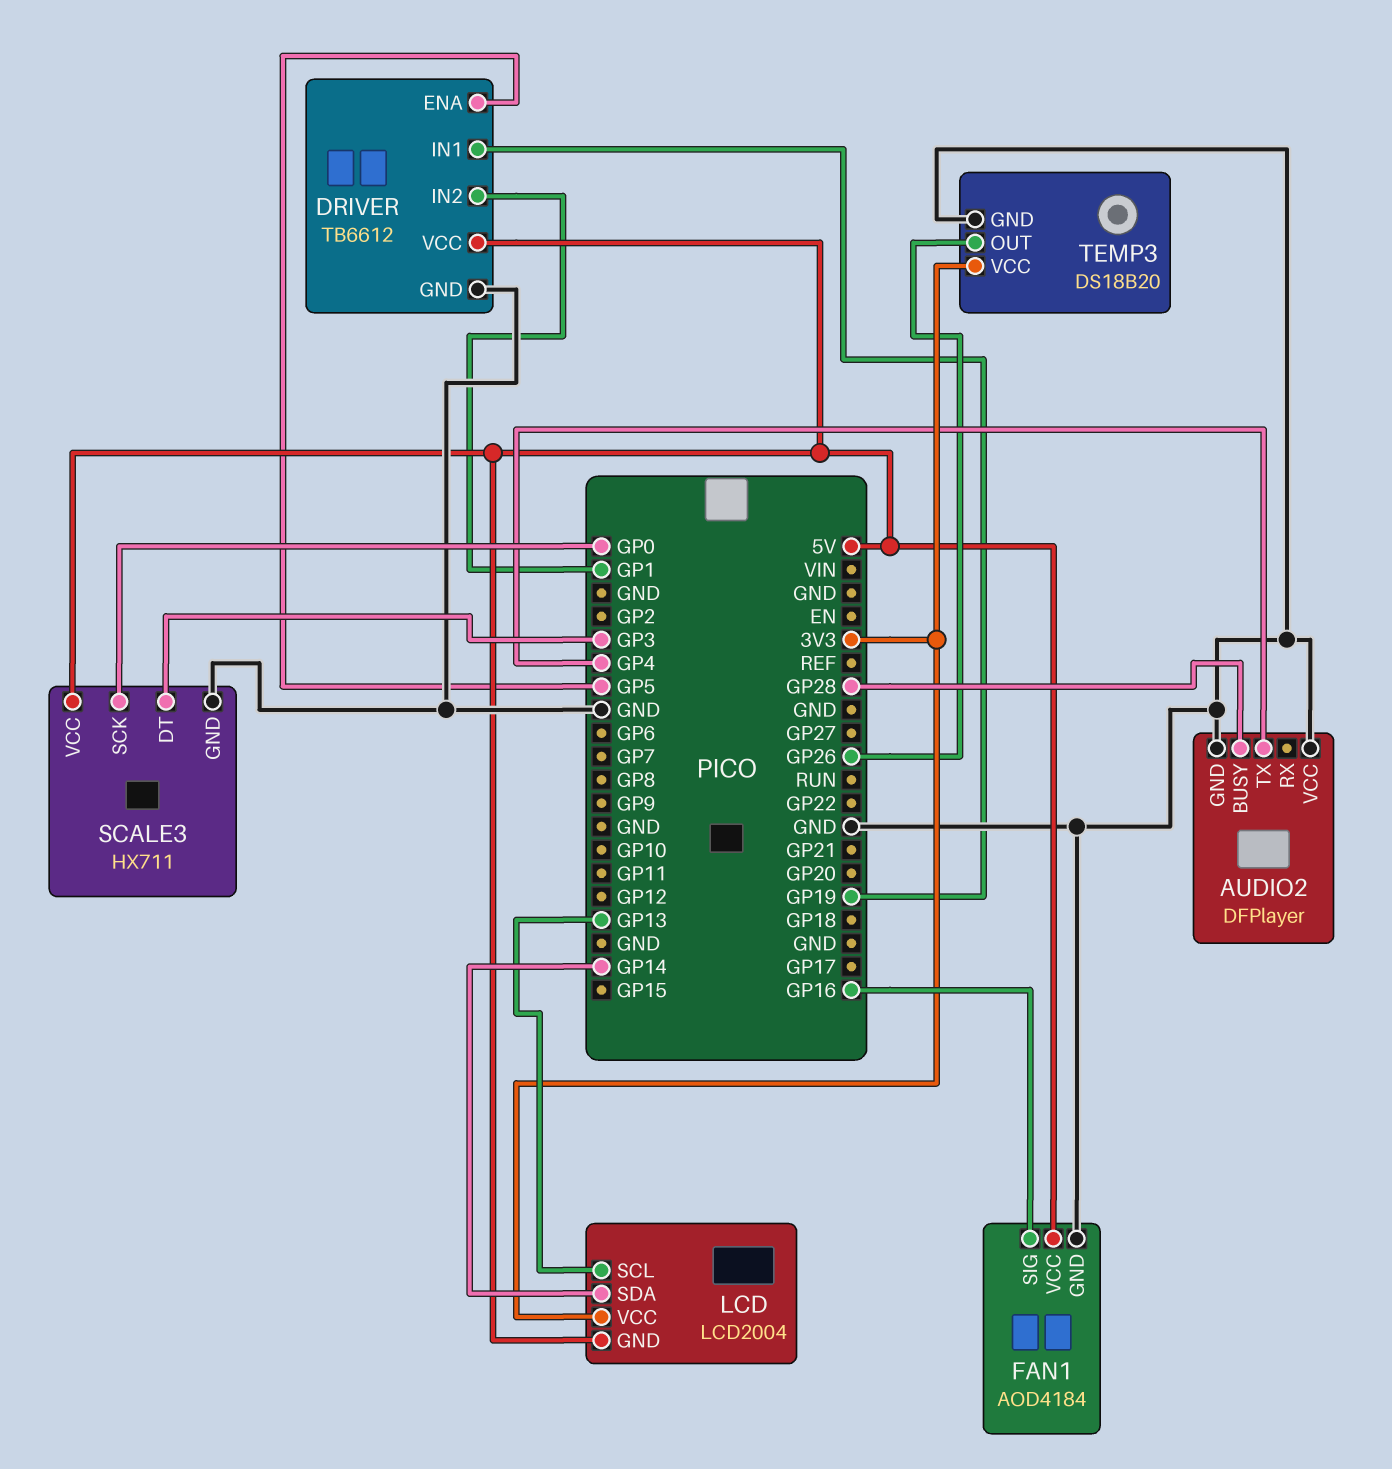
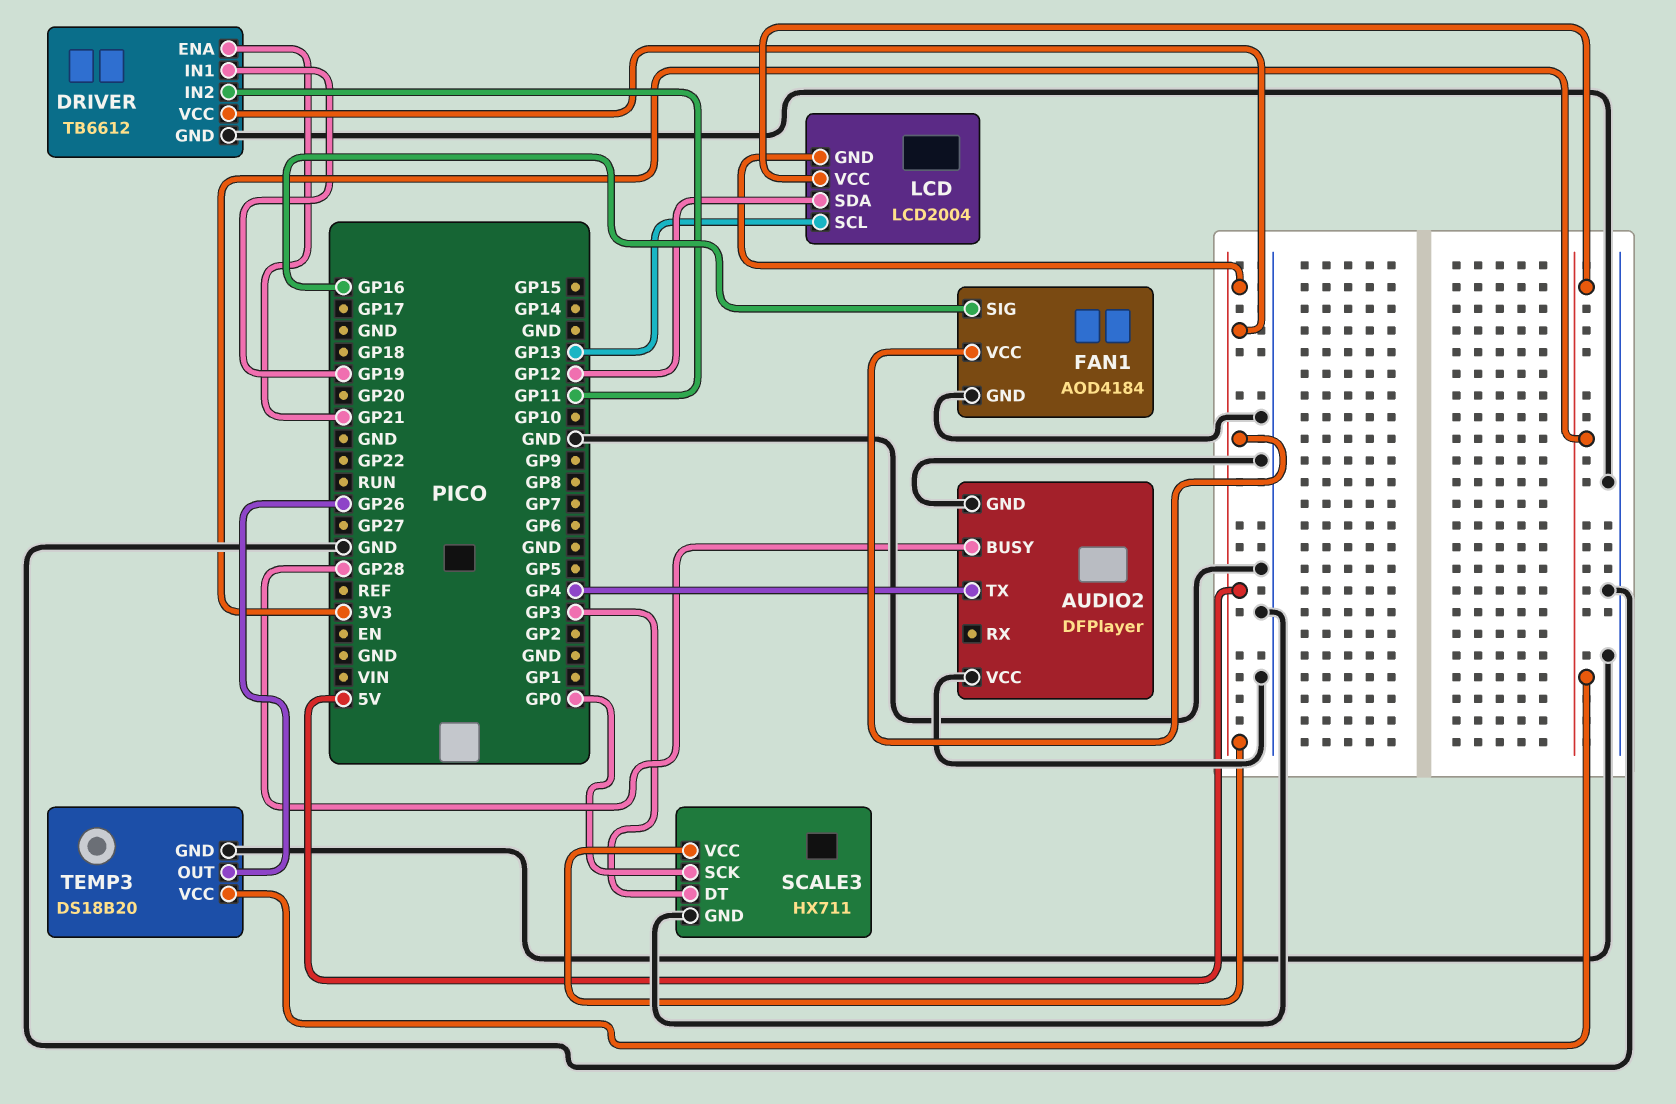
DRIVER pin ENA: GP5 -> GP21
DRIVER pin IN2: GP1 -> GP11
LCD pin SDA: GP14 -> GP12

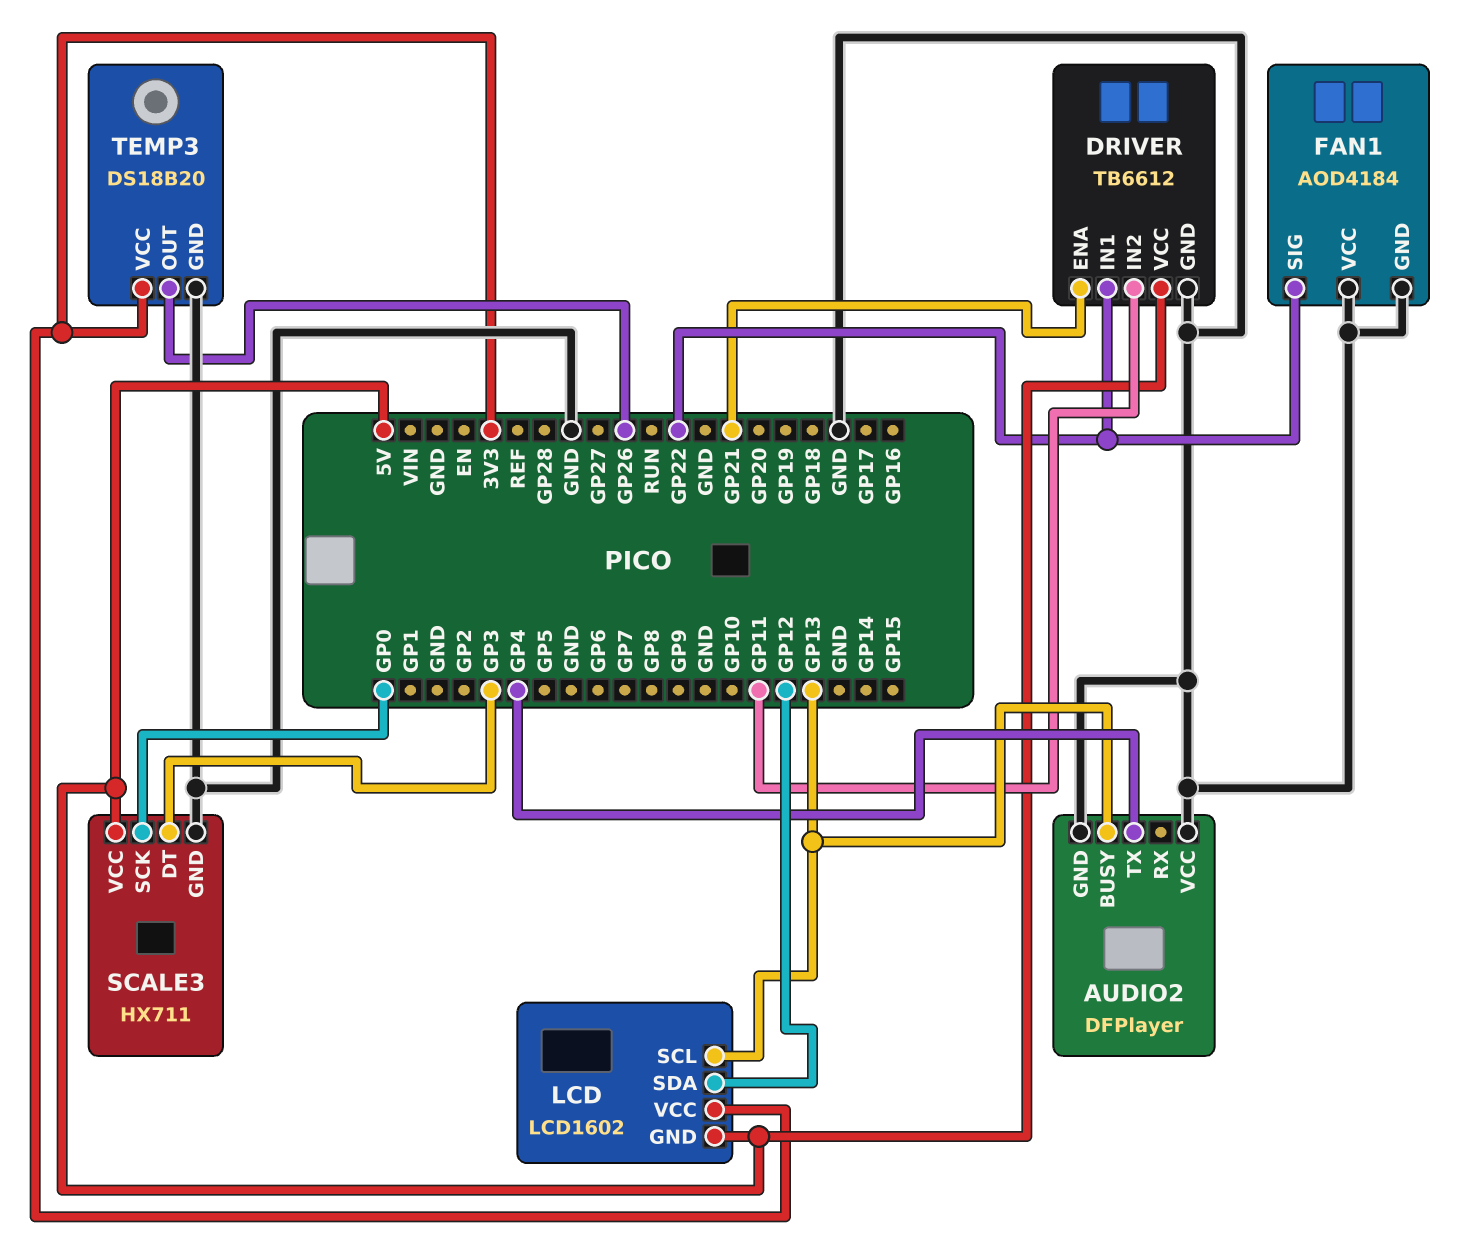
AUDIO2 pin BUSY: GP28 -> GP13
DRIVER pin IN1: GP19 -> GP22
FAN1 pin SIG: GP16 -> GP22
FAN1 pin VCC: 5V -> GND
LCD: LCD2004 -> LCD1602

